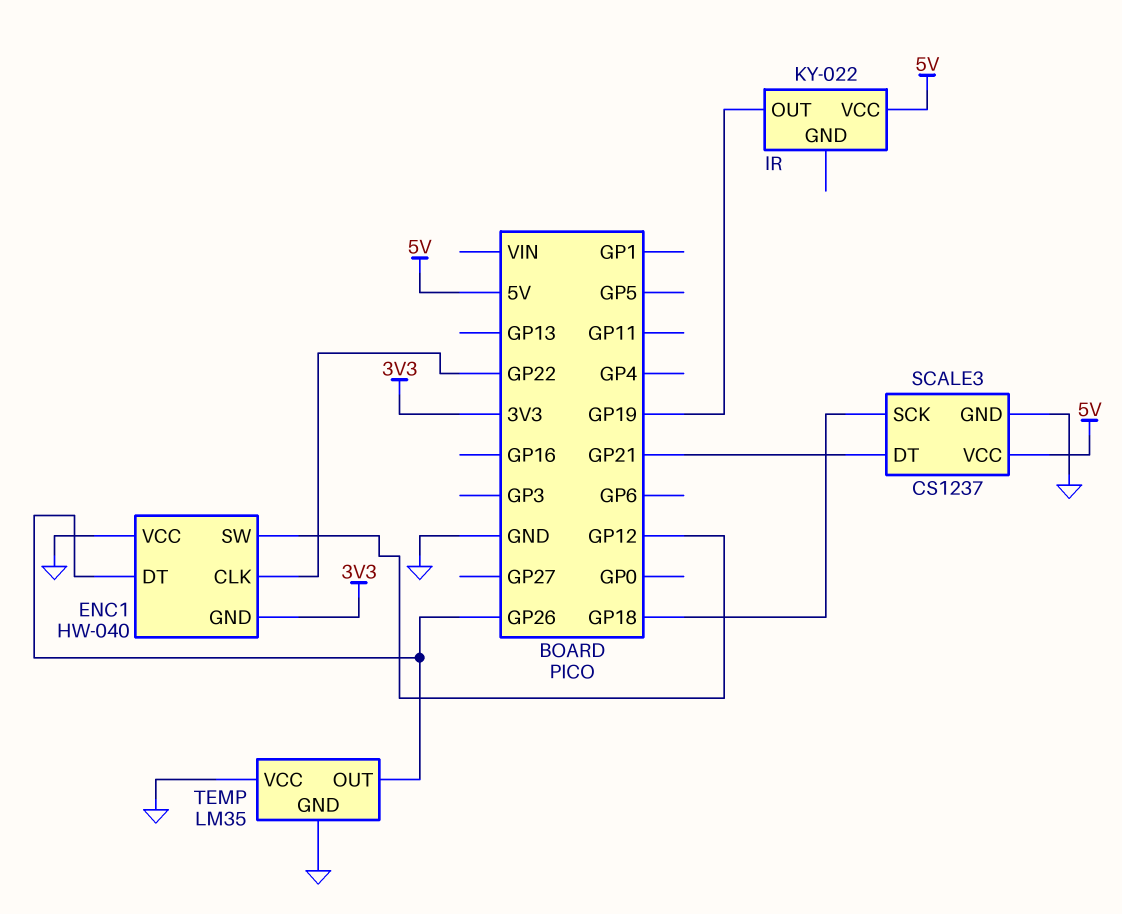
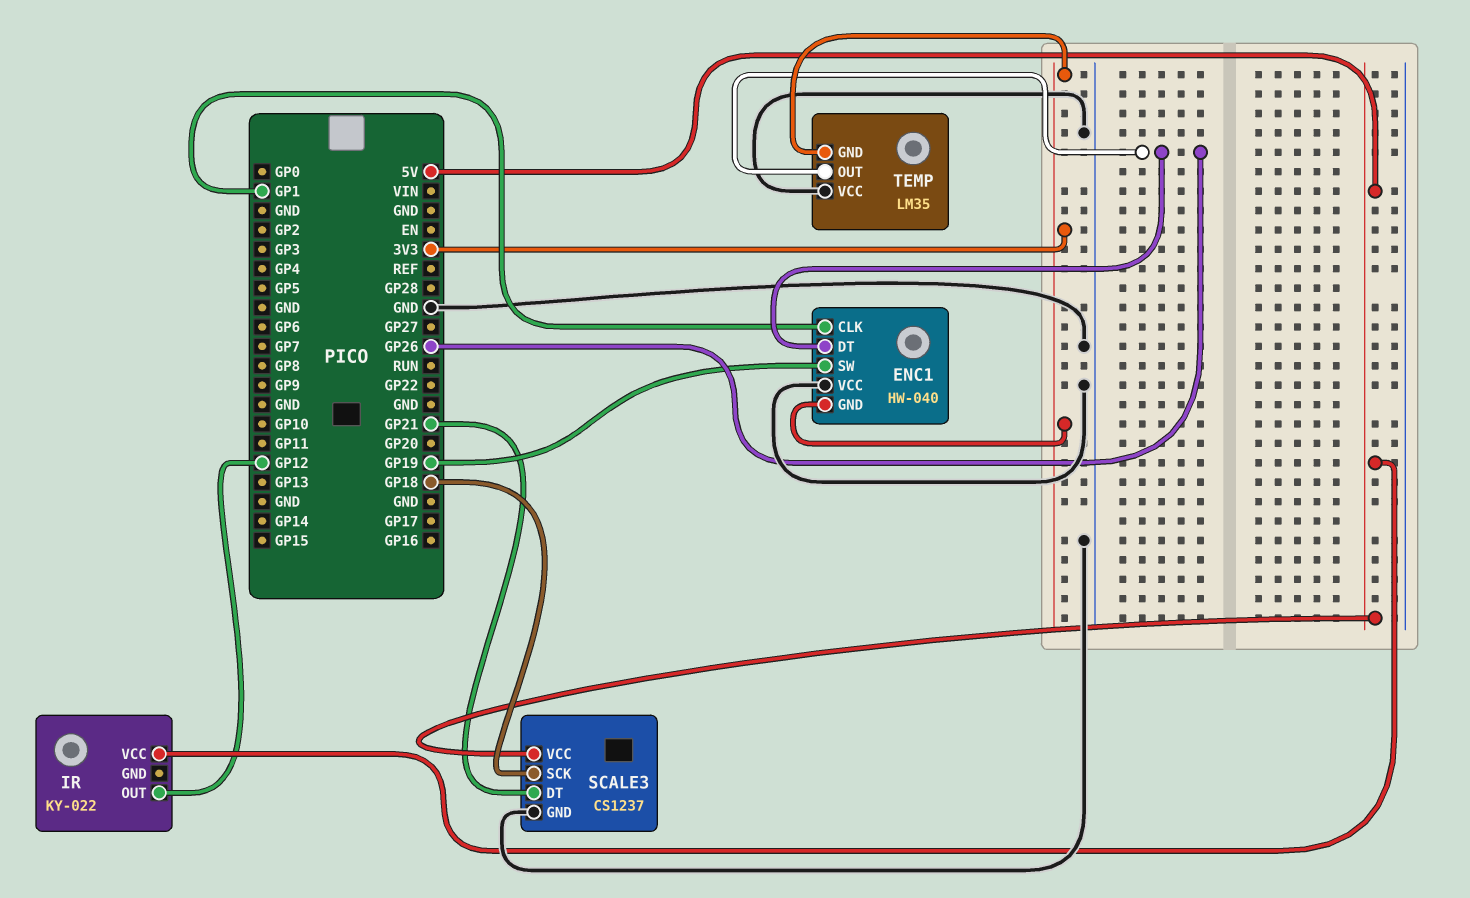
ENC1 pin CLK: GP22 -> GP1
ENC1 pin SW: GP12 -> GP19
IR pin OUT: GP19 -> GP12
TEMP pin GND: GND -> 3V3

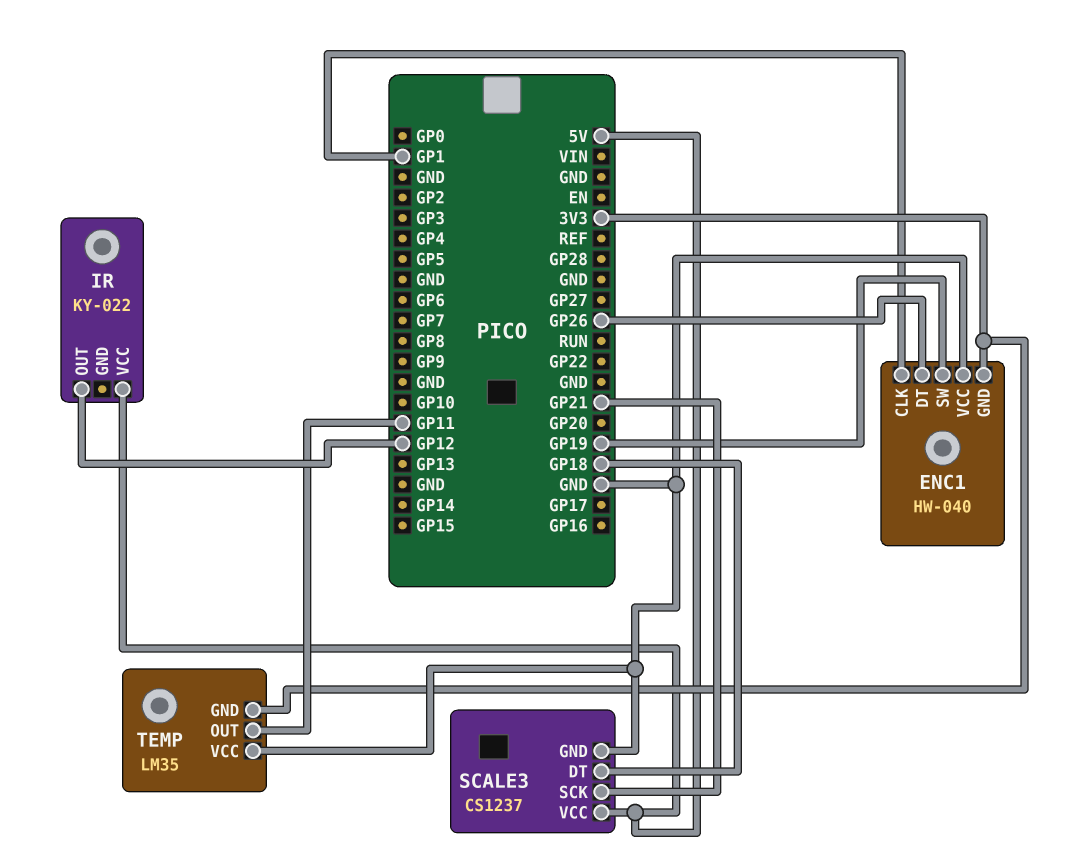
SCALE3 pin DT: GP21 -> GP18
SCALE3 pin SCK: GP18 -> GP21
TEMP pin OUT: GP26 -> GP11

